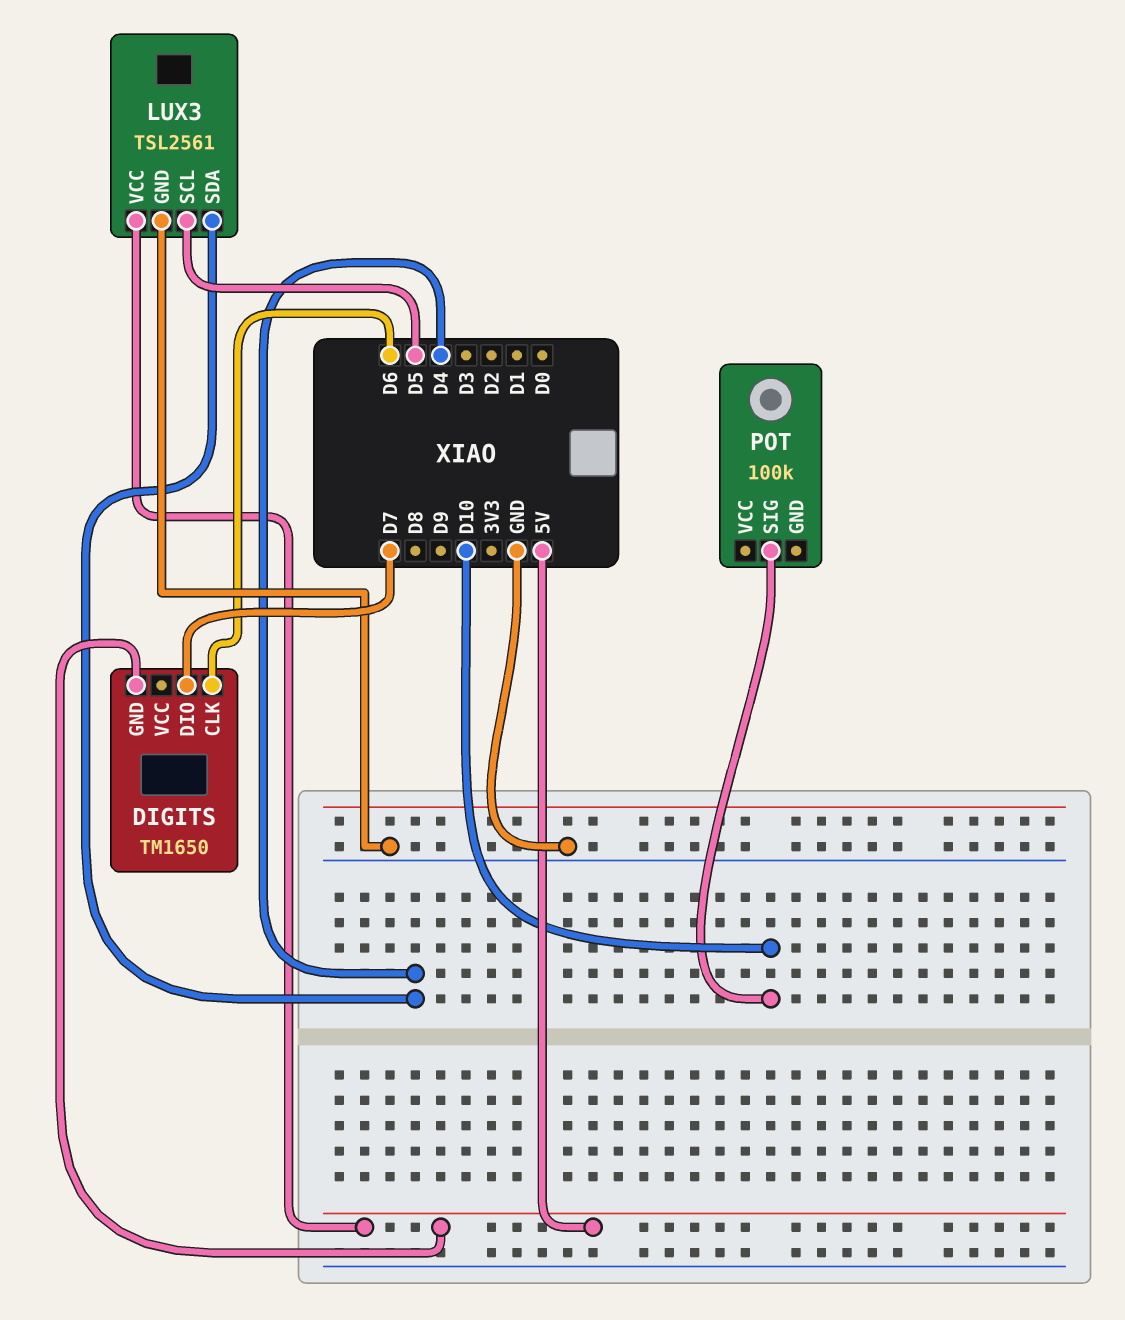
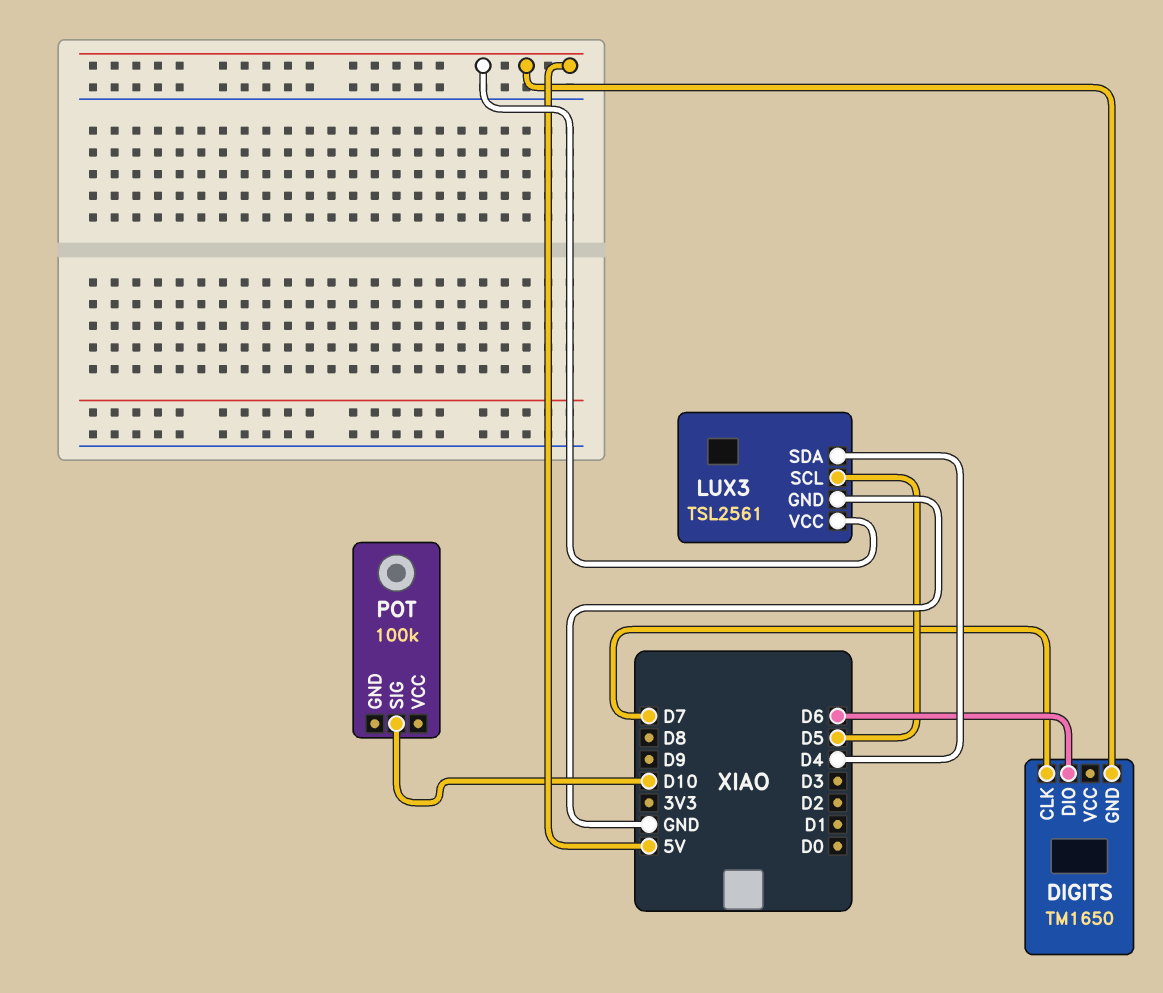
DIGITS pin CLK: D6 -> D7
DIGITS pin DIO: D7 -> D6

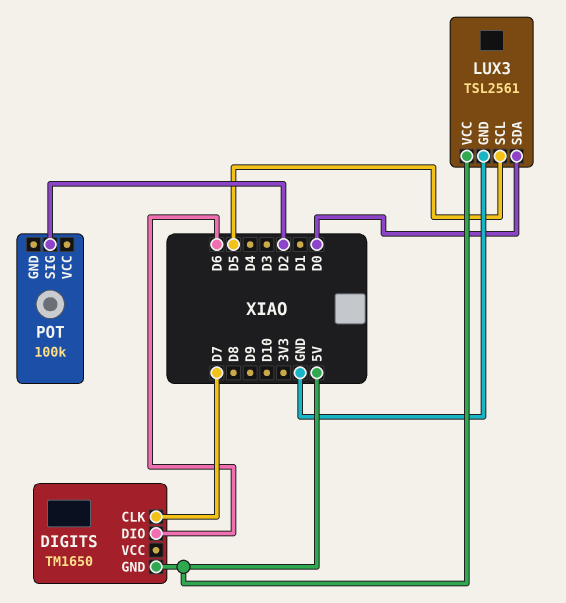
LUX3 pin SDA: D4 -> D0
POT pin SIG: D10 -> D2

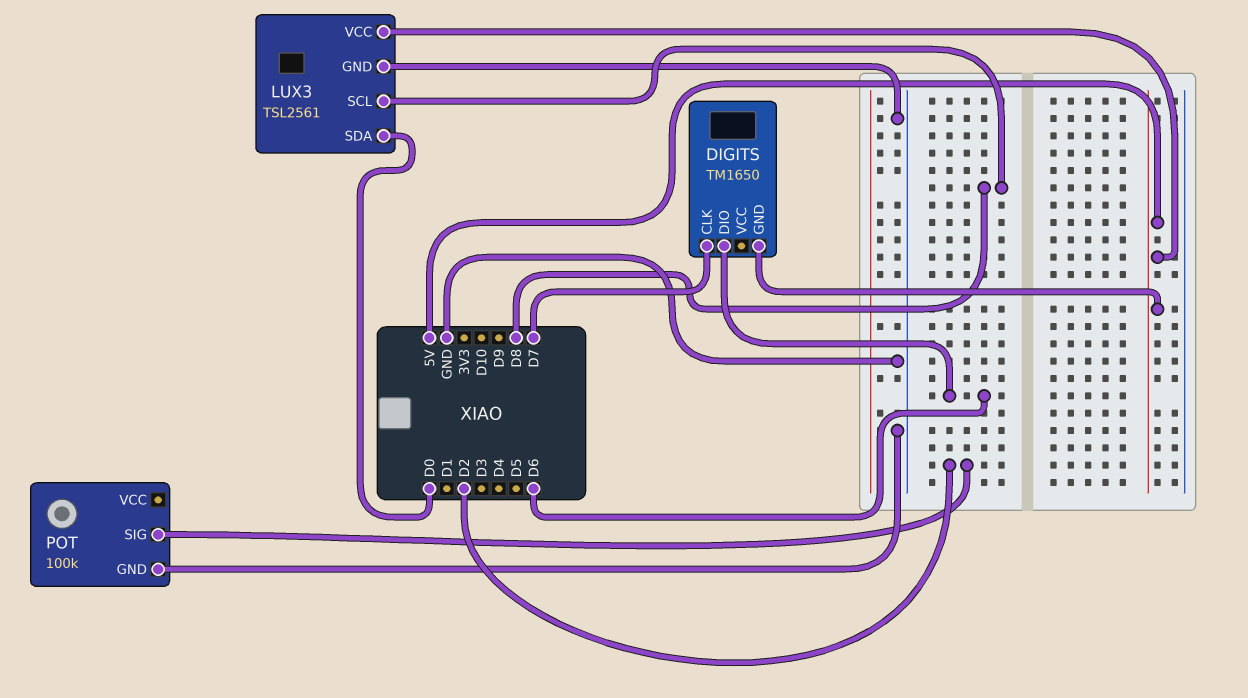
LUX3 pin SCL: D5 -> D8
POT pin GND: none -> GND

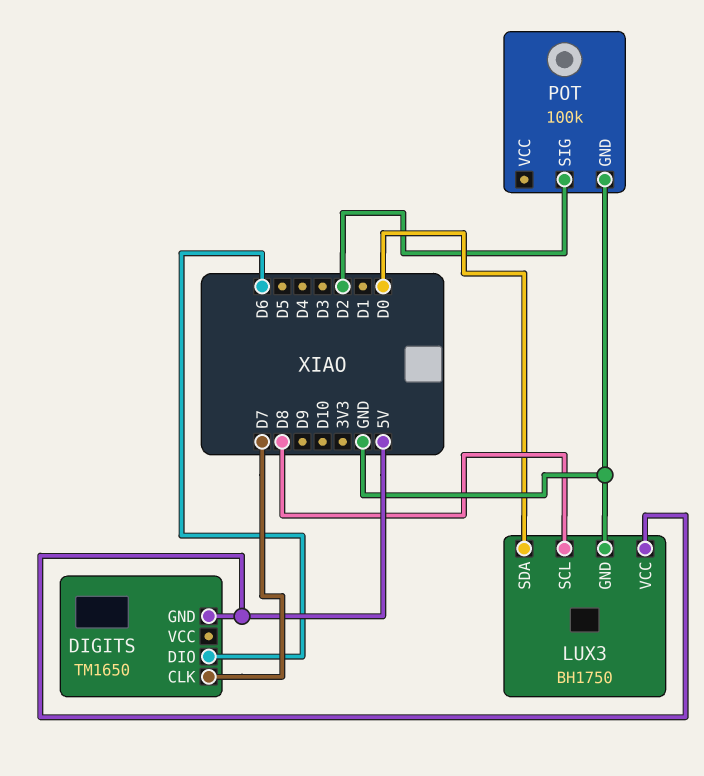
LUX3: TSL2561 -> BH1750

